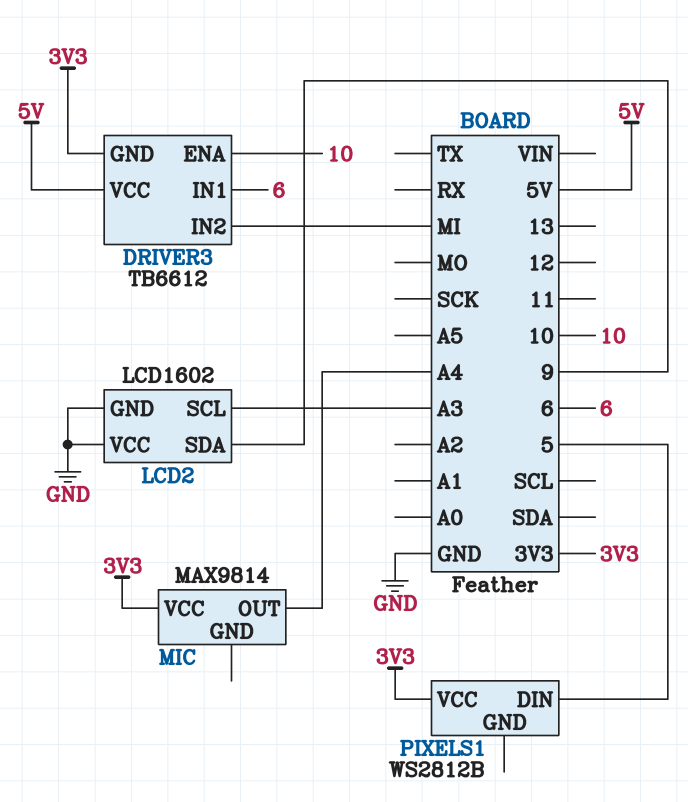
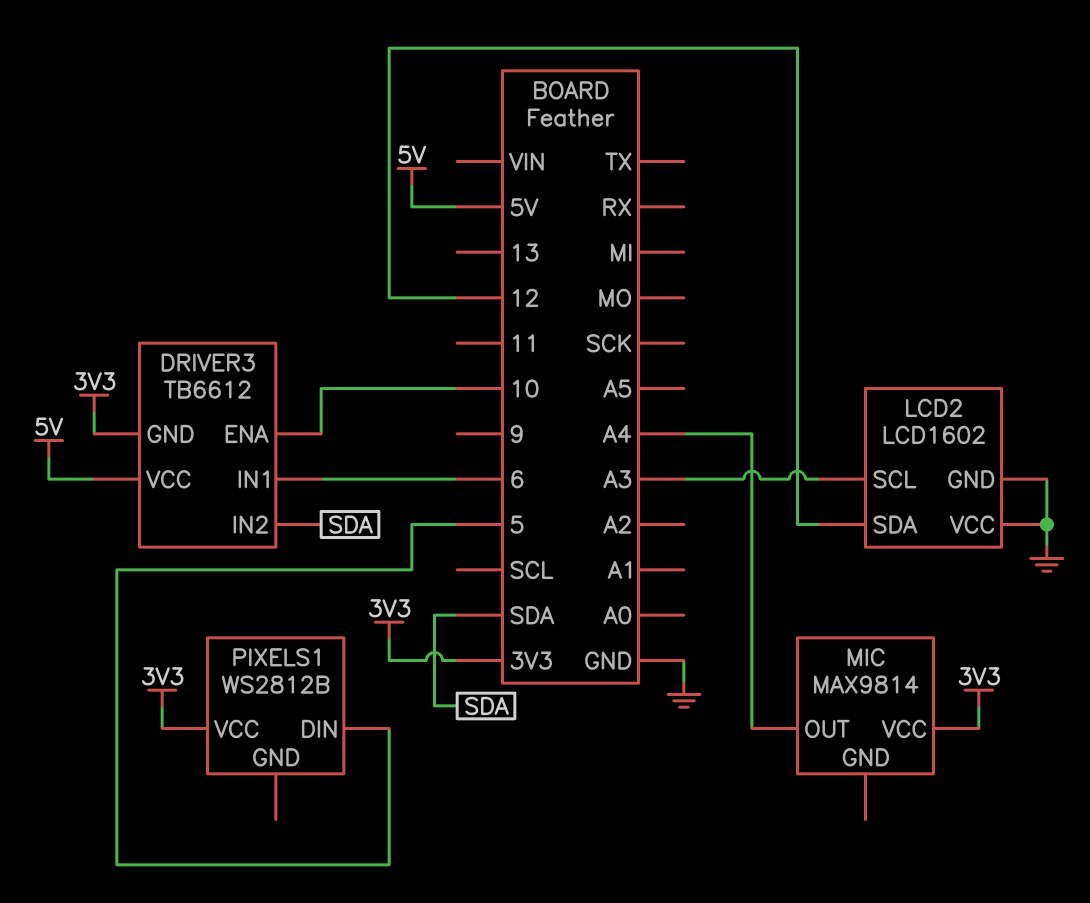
DRIVER3 pin IN2: MI -> SDA
LCD2 pin SDA: 9 -> 12

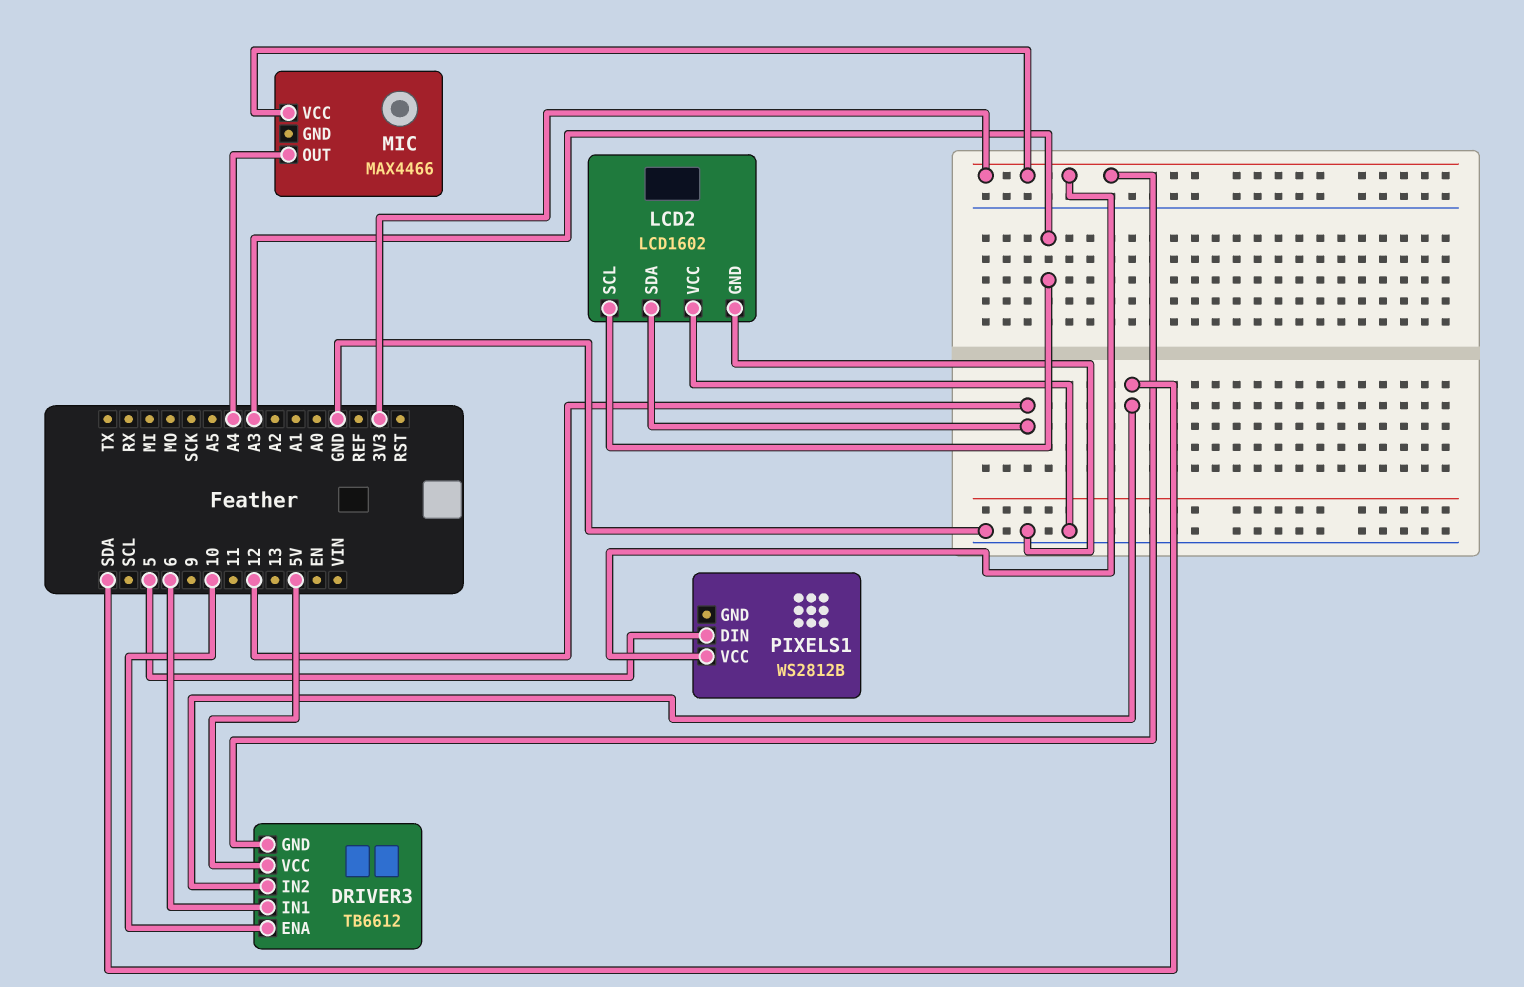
MIC: MAX9814 -> MAX4466

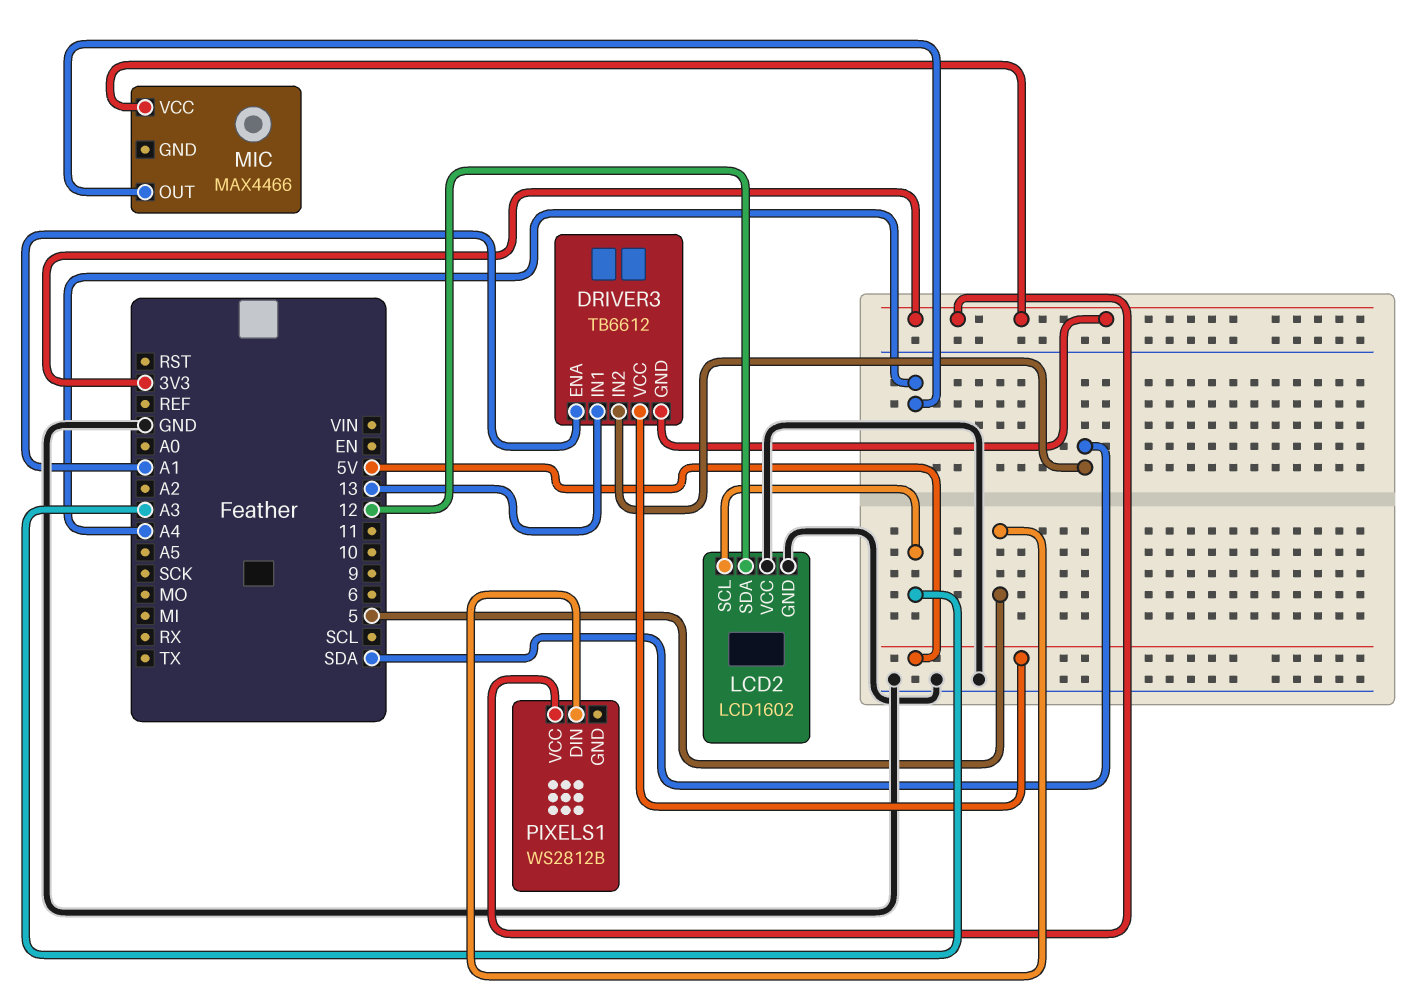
DRIVER3 pin ENA: 10 -> A1
DRIVER3 pin IN1: 6 -> 13

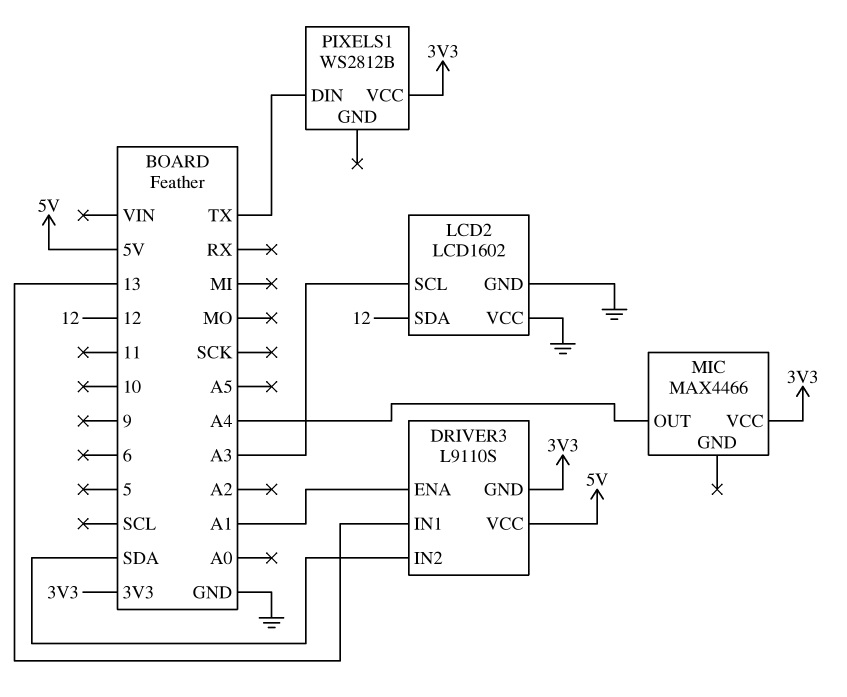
DRIVER3: TB6612 -> L9110S
PIXELS1 pin DIN: 5 -> TX

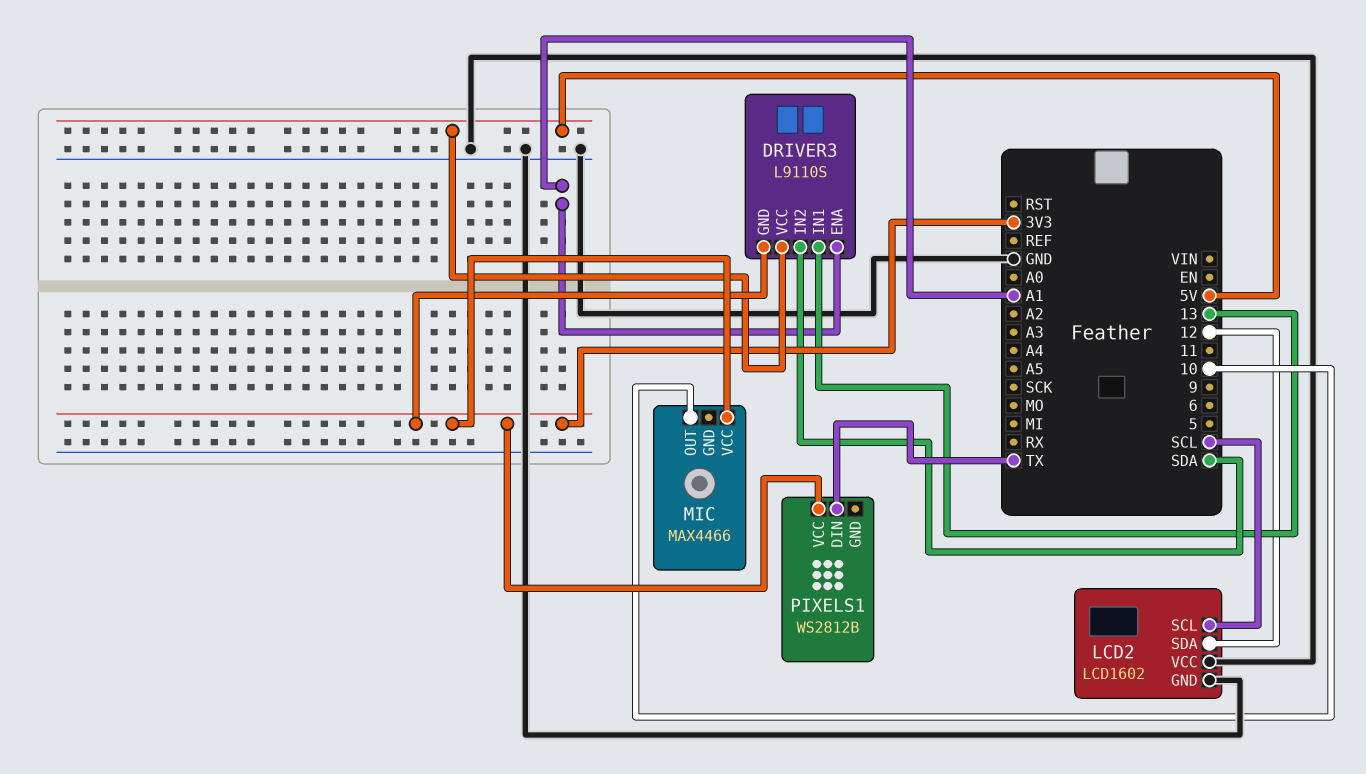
LCD2 pin SCL: A3 -> SCL
MIC pin OUT: A4 -> 10

